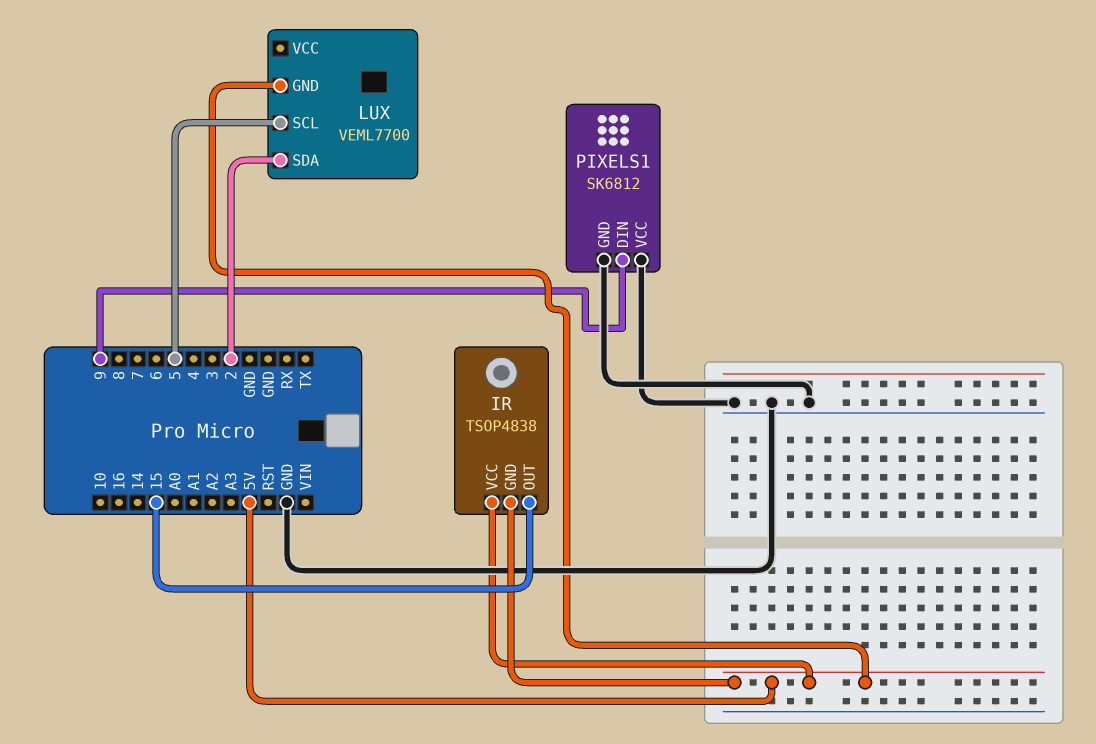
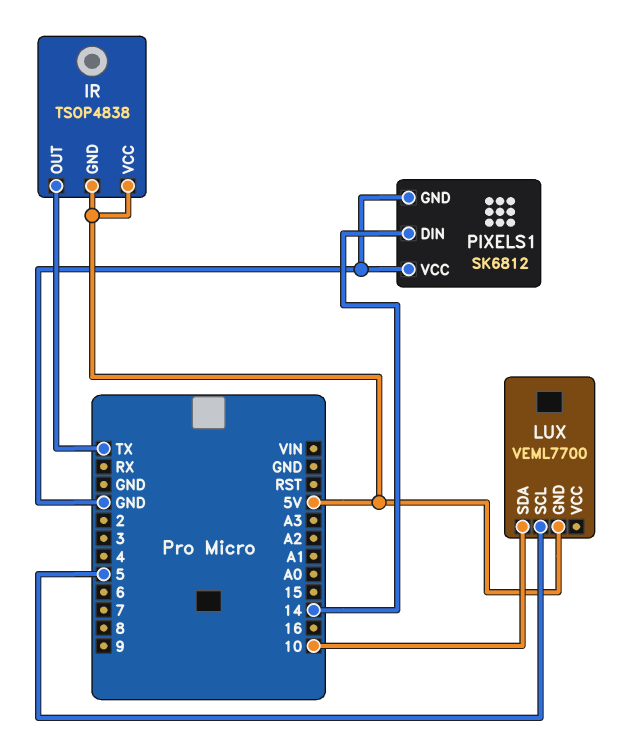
IR pin OUT: 15 -> TX
LUX pin SDA: 2 -> 10
PIXELS1 pin DIN: 9 -> 14

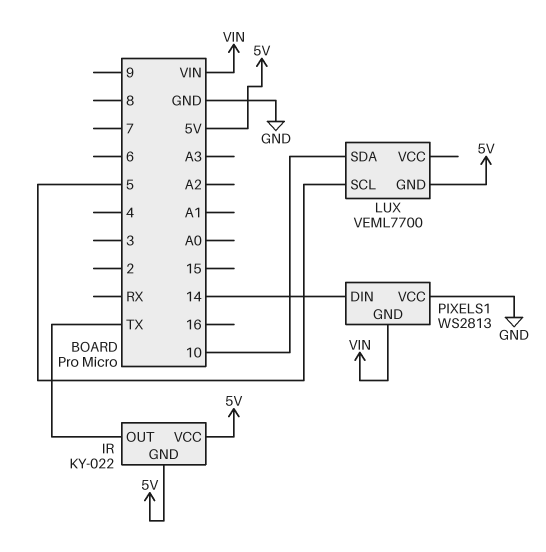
IR: TSOP4838 -> KY-022
PIXELS1: SK6812 -> WS2813
PIXELS1 pin GND: GND -> VIN

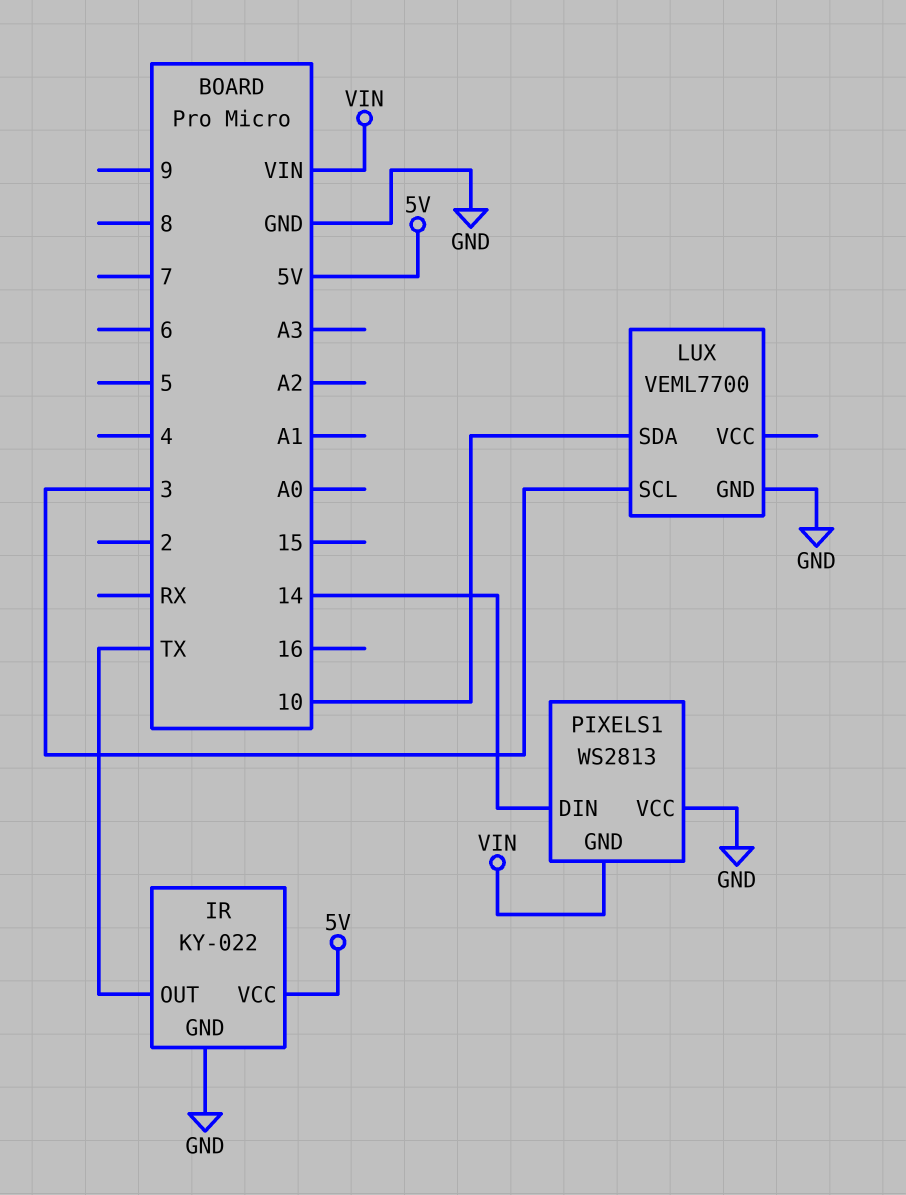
IR pin GND: 5V -> GND
LUX pin GND: 5V -> GND
LUX pin SCL: 5 -> 3

